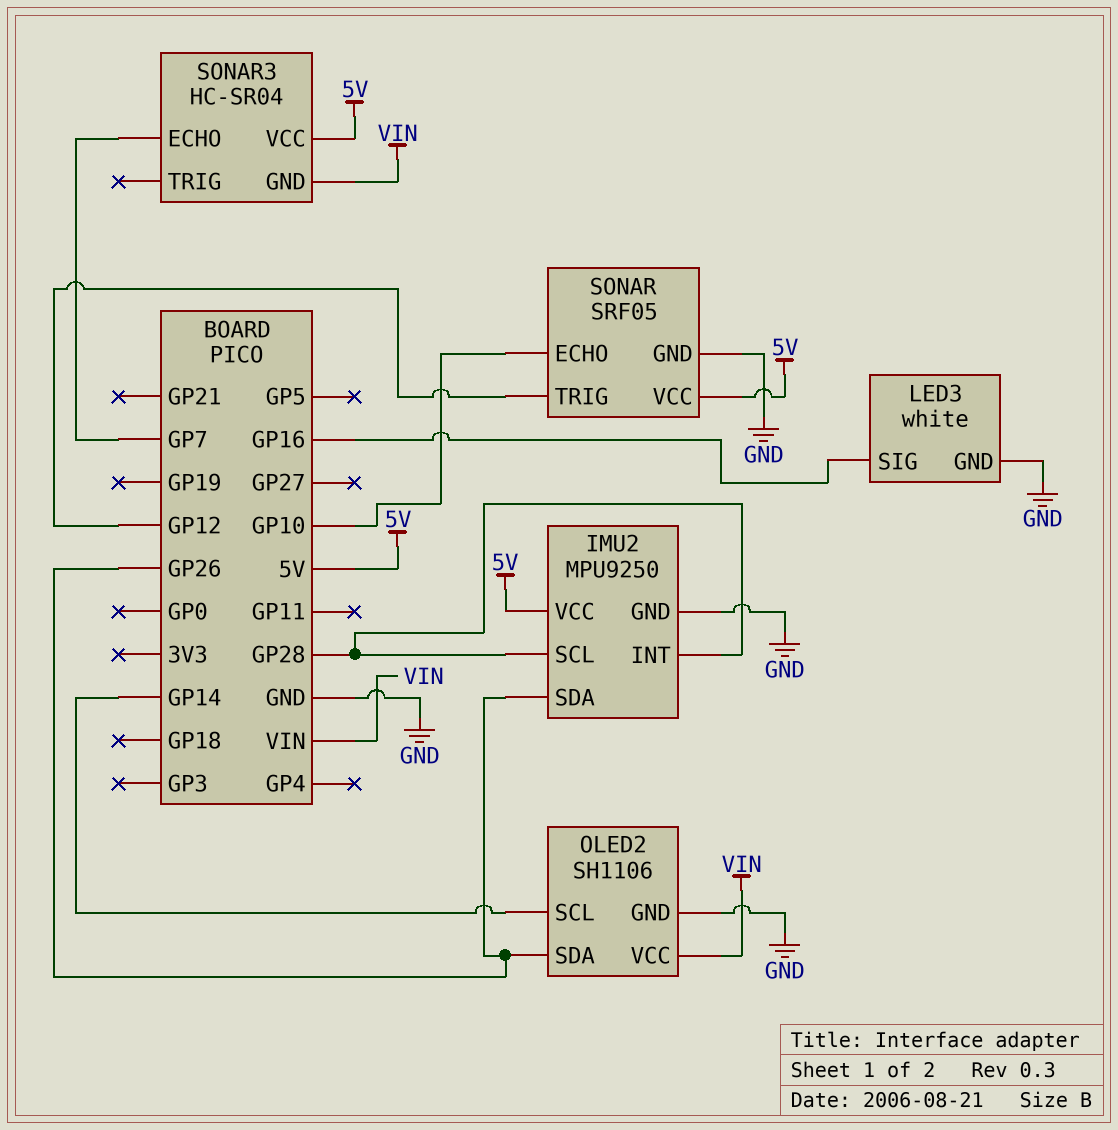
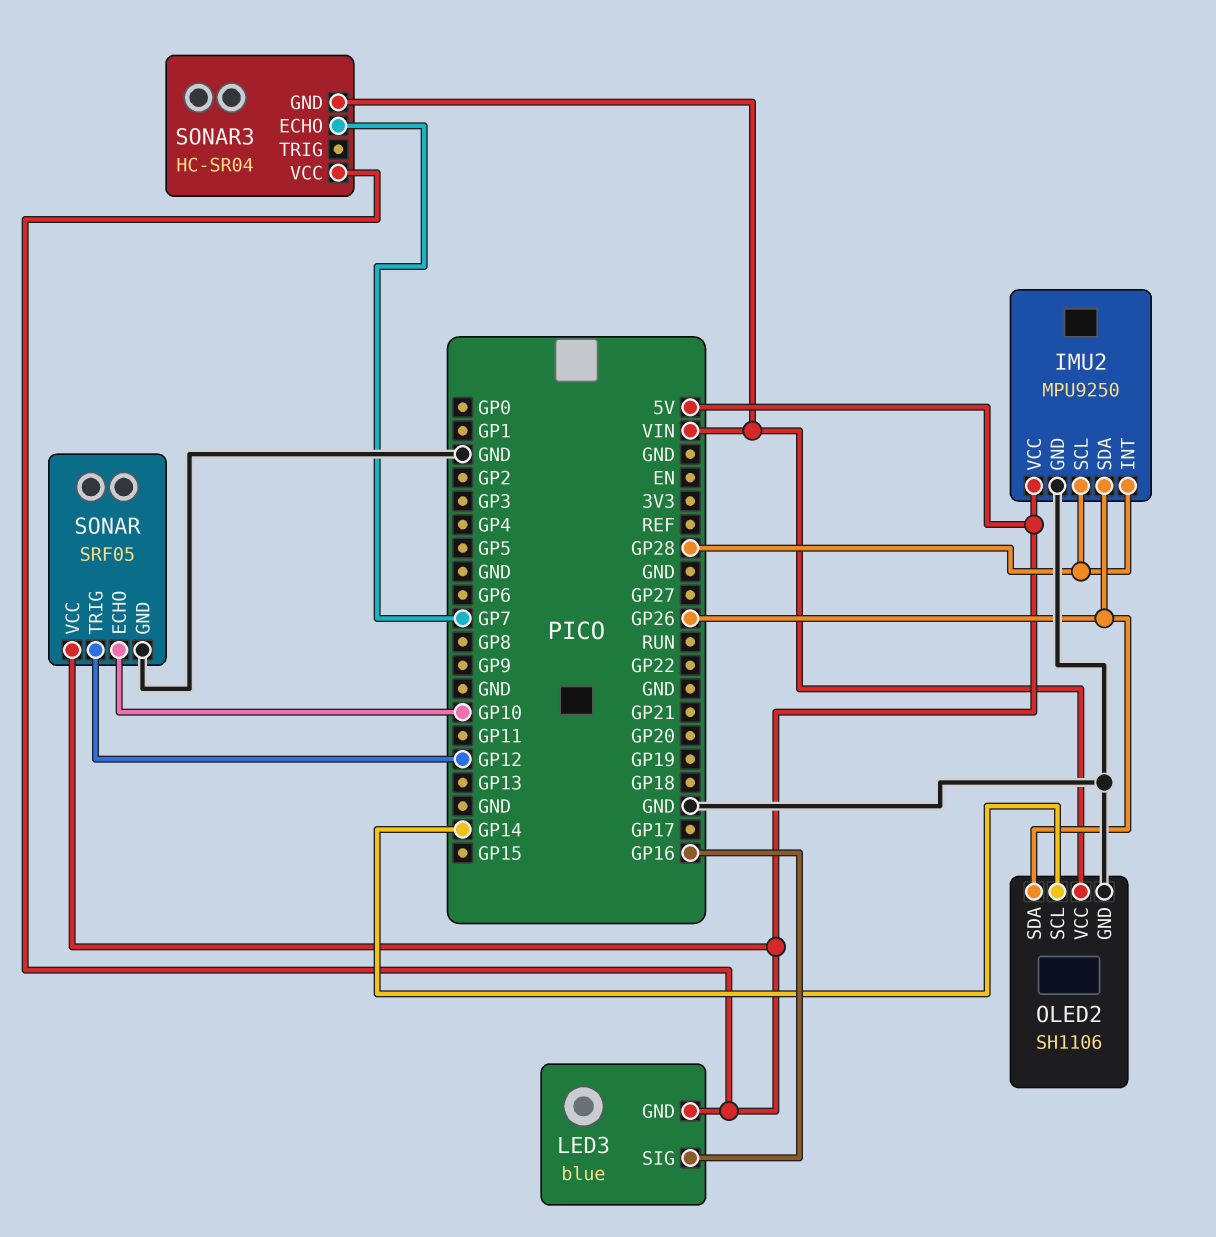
LED3: white -> blue
LED3 pin GND: GND -> 5V

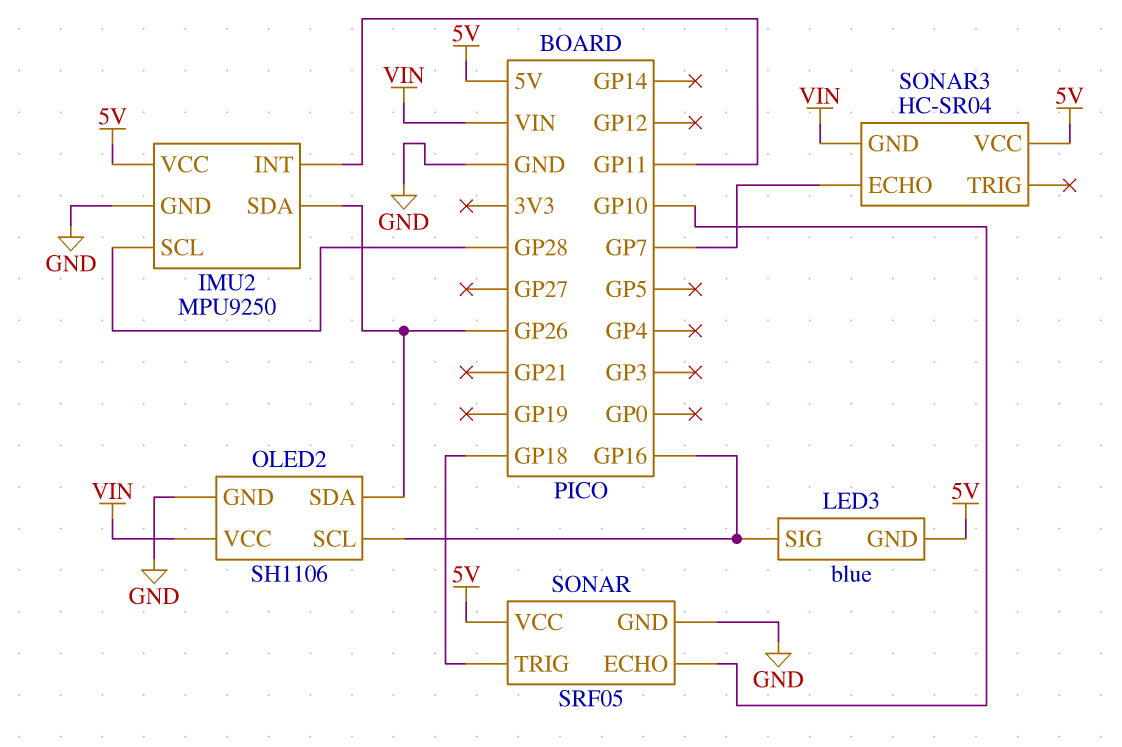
IMU2 pin INT: GP28 -> GP11
OLED2 pin SCL: GP14 -> GP16
SONAR pin TRIG: GP12 -> GP18

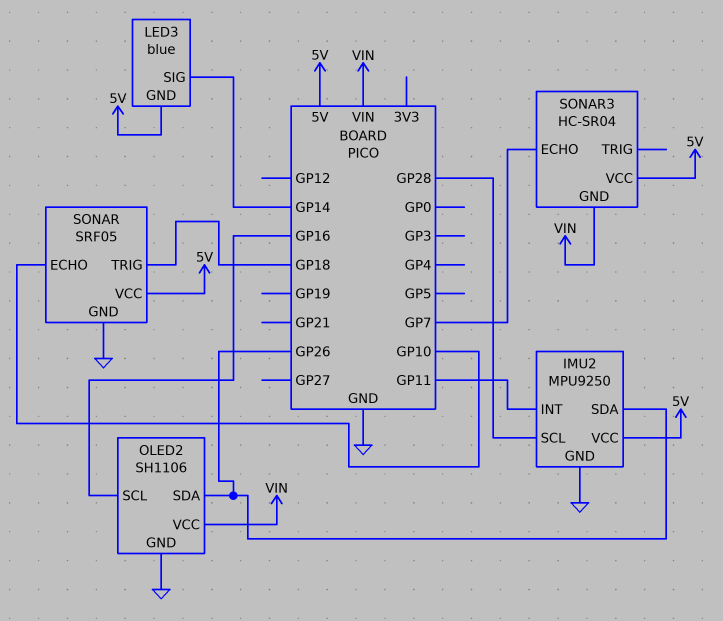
LED3 pin SIG: GP16 -> GP14

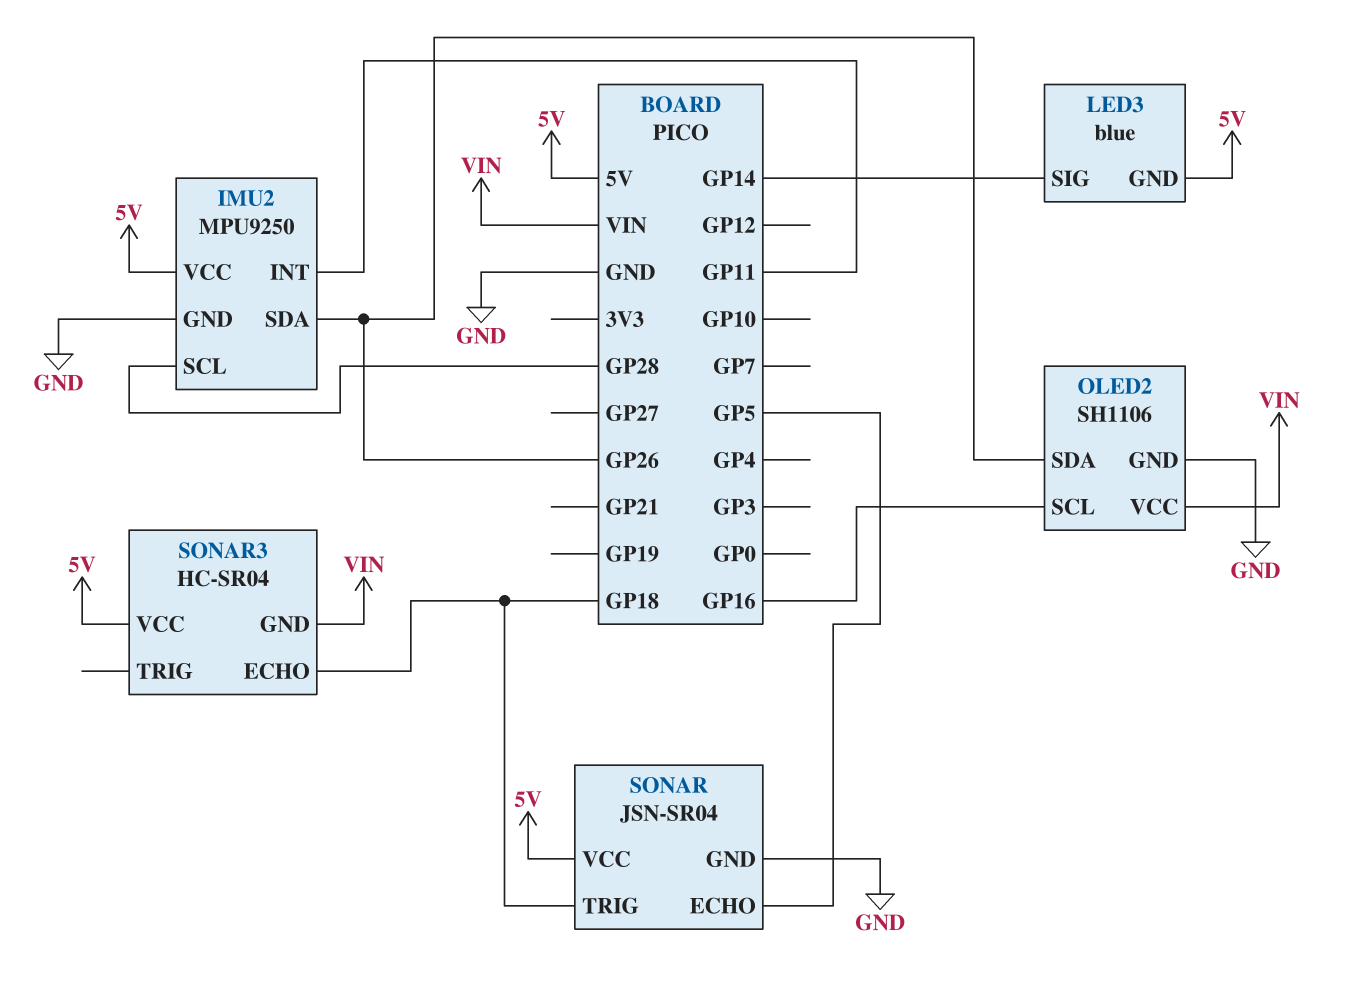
SONAR: SRF05 -> JSN-SR04
SONAR pin ECHO: GP10 -> GP5
SONAR3 pin ECHO: GP7 -> GP18

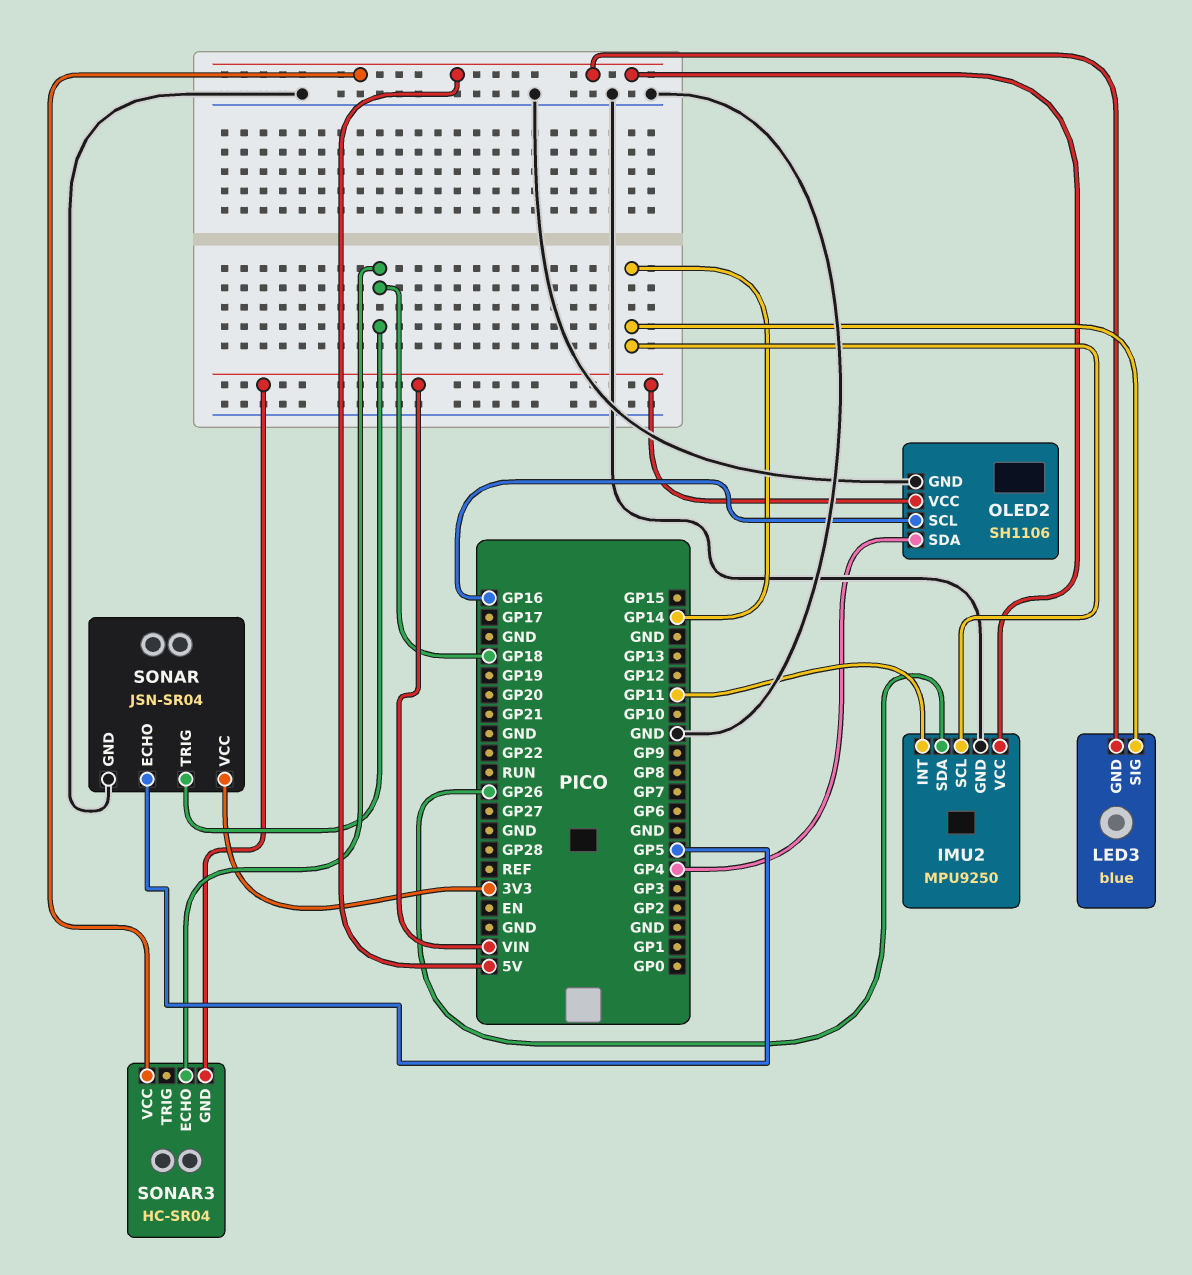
IMU2 pin SCL: GP28 -> GP14
OLED2 pin SDA: GP26 -> GP4
SONAR pin VCC: 5V -> 3V3

